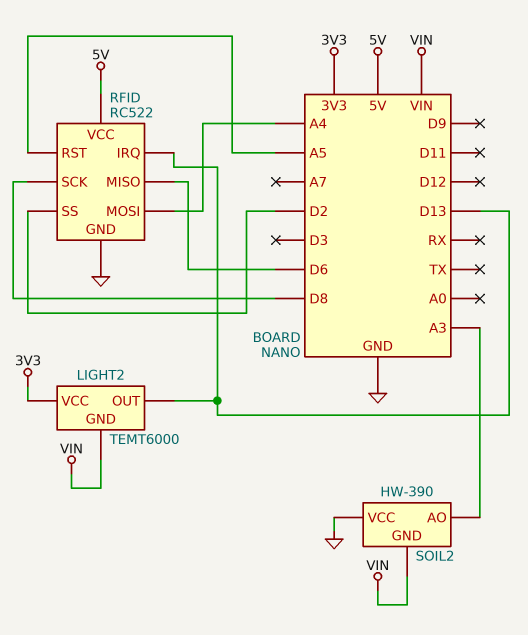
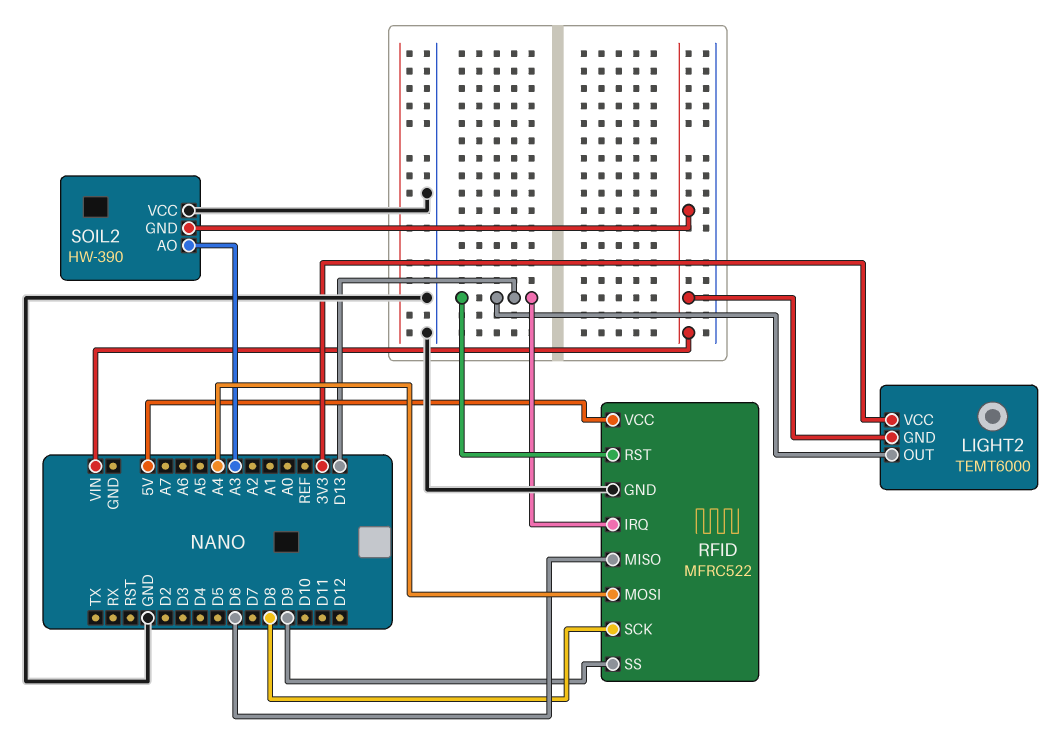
RFID: RC522 -> MFRC522
RFID pin RST: A5 -> D13
RFID pin SS: D2 -> D9

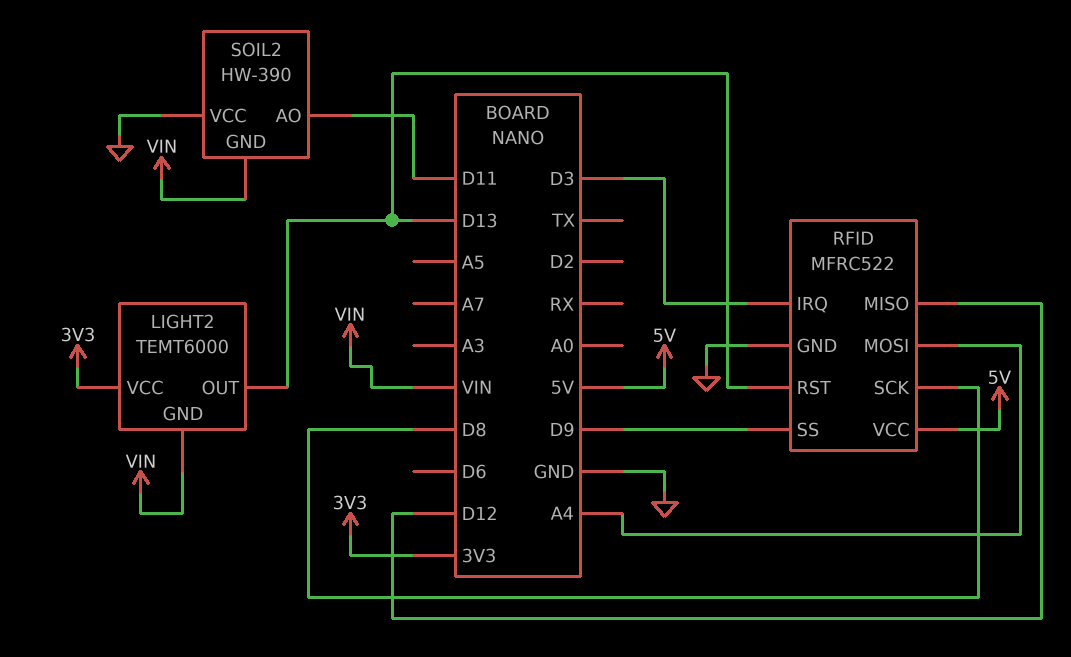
RFID pin IRQ: D13 -> D3
RFID pin MISO: D6 -> D12
SOIL2 pin AO: A3 -> D11

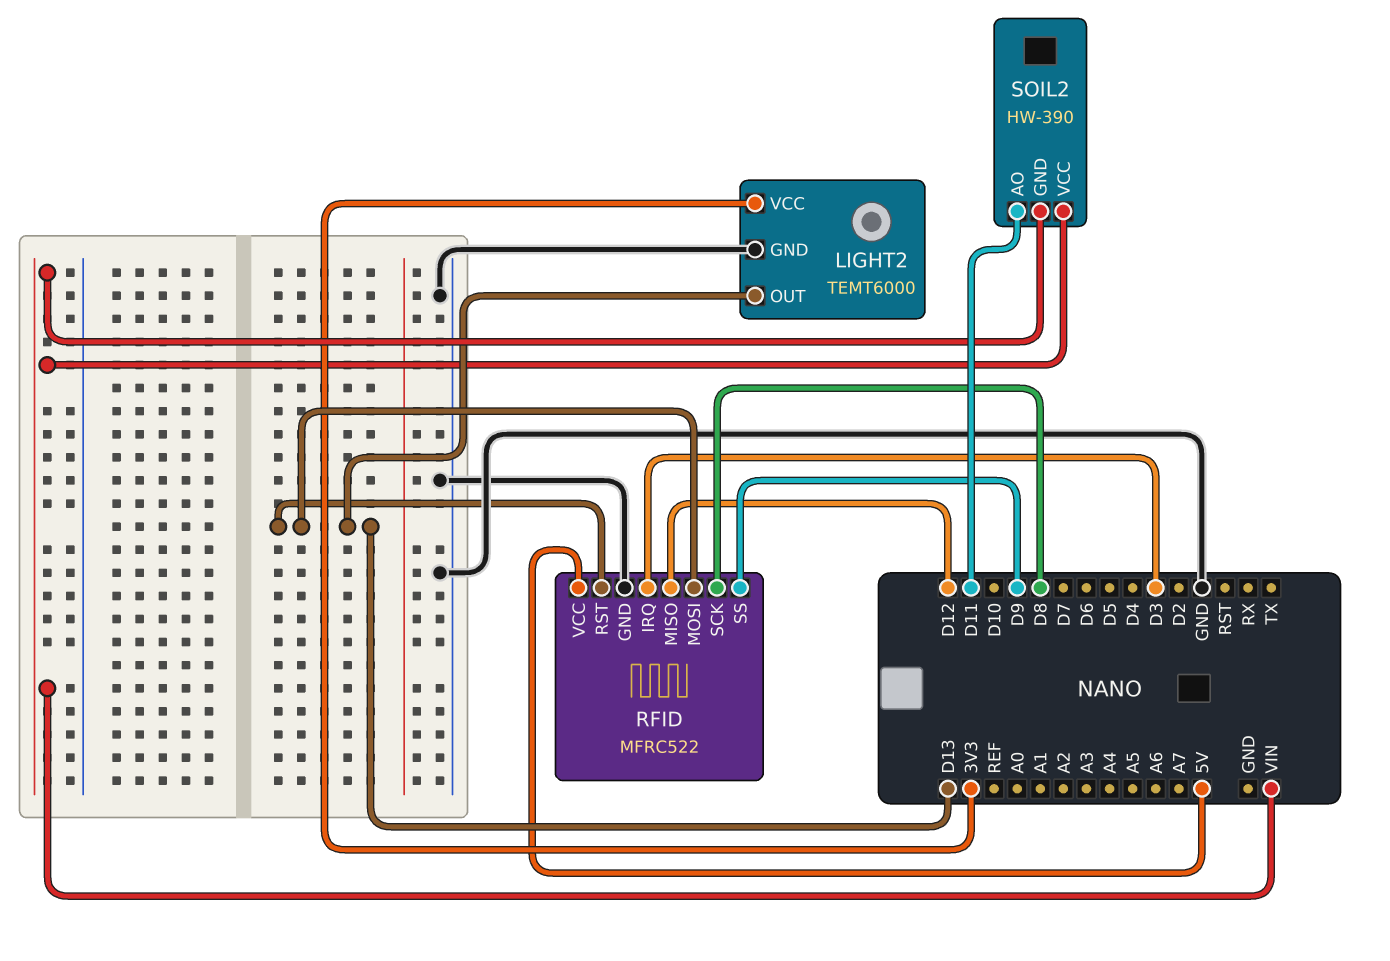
LIGHT2 pin GND: VIN -> GND
RFID pin MOSI: A4 -> D13
SOIL2 pin VCC: GND -> VIN

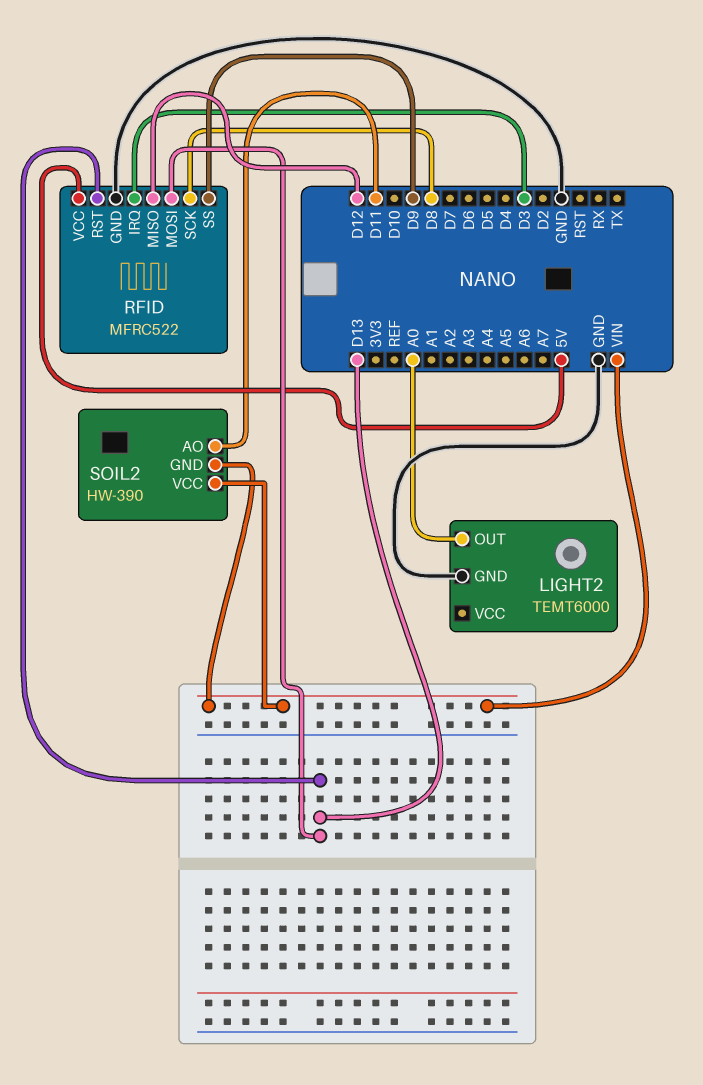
LIGHT2 pin OUT: D13 -> A0
LIGHT2 pin VCC: 3V3 -> none

